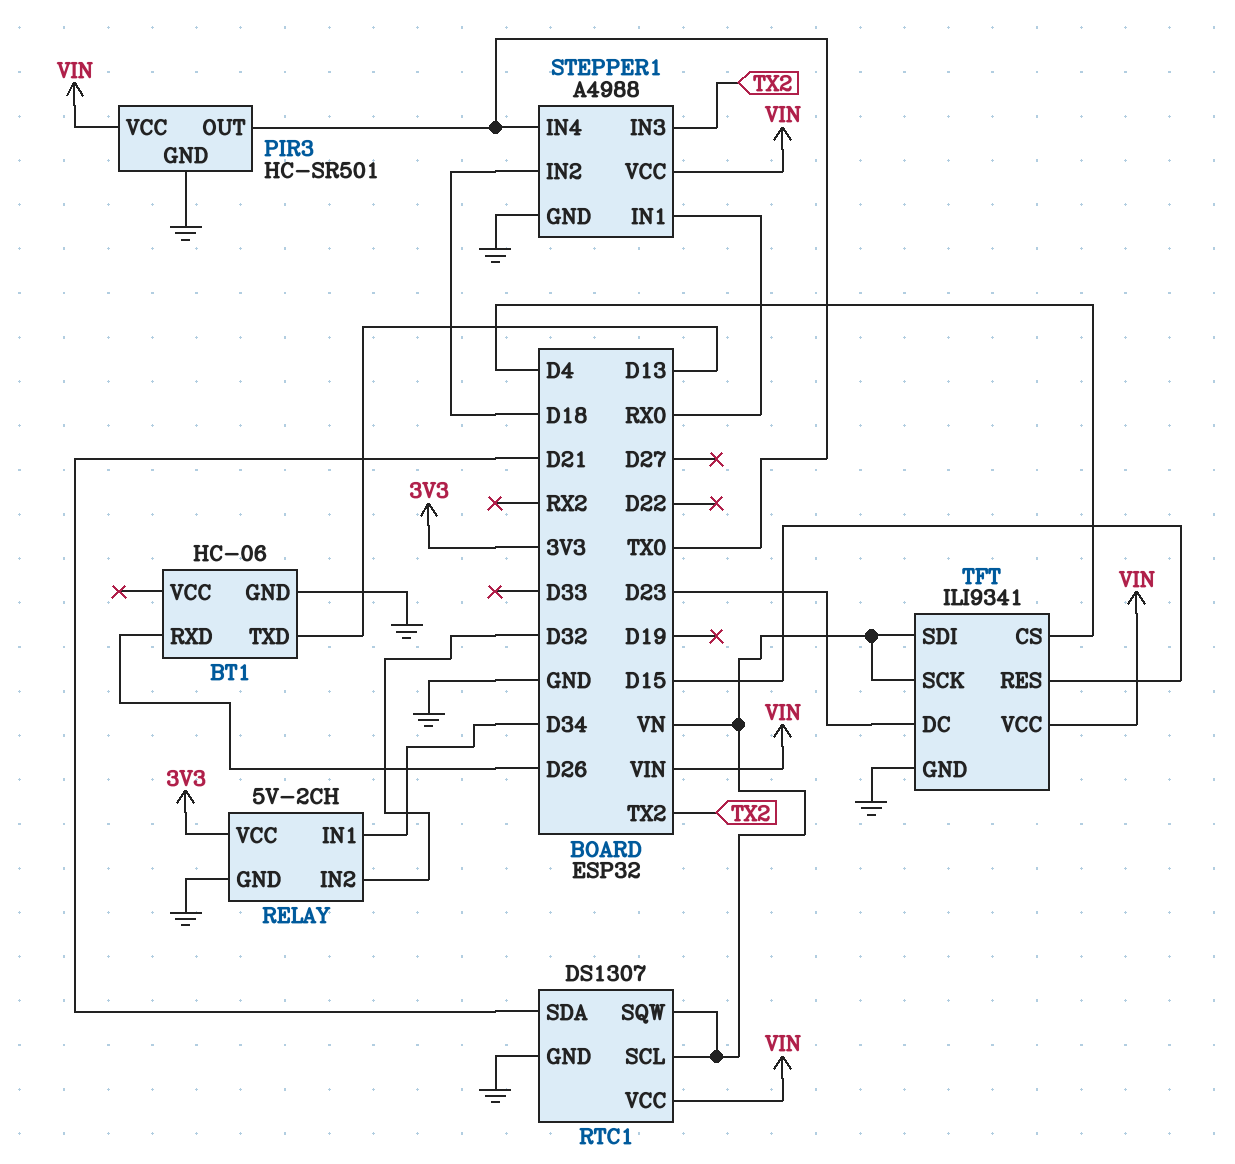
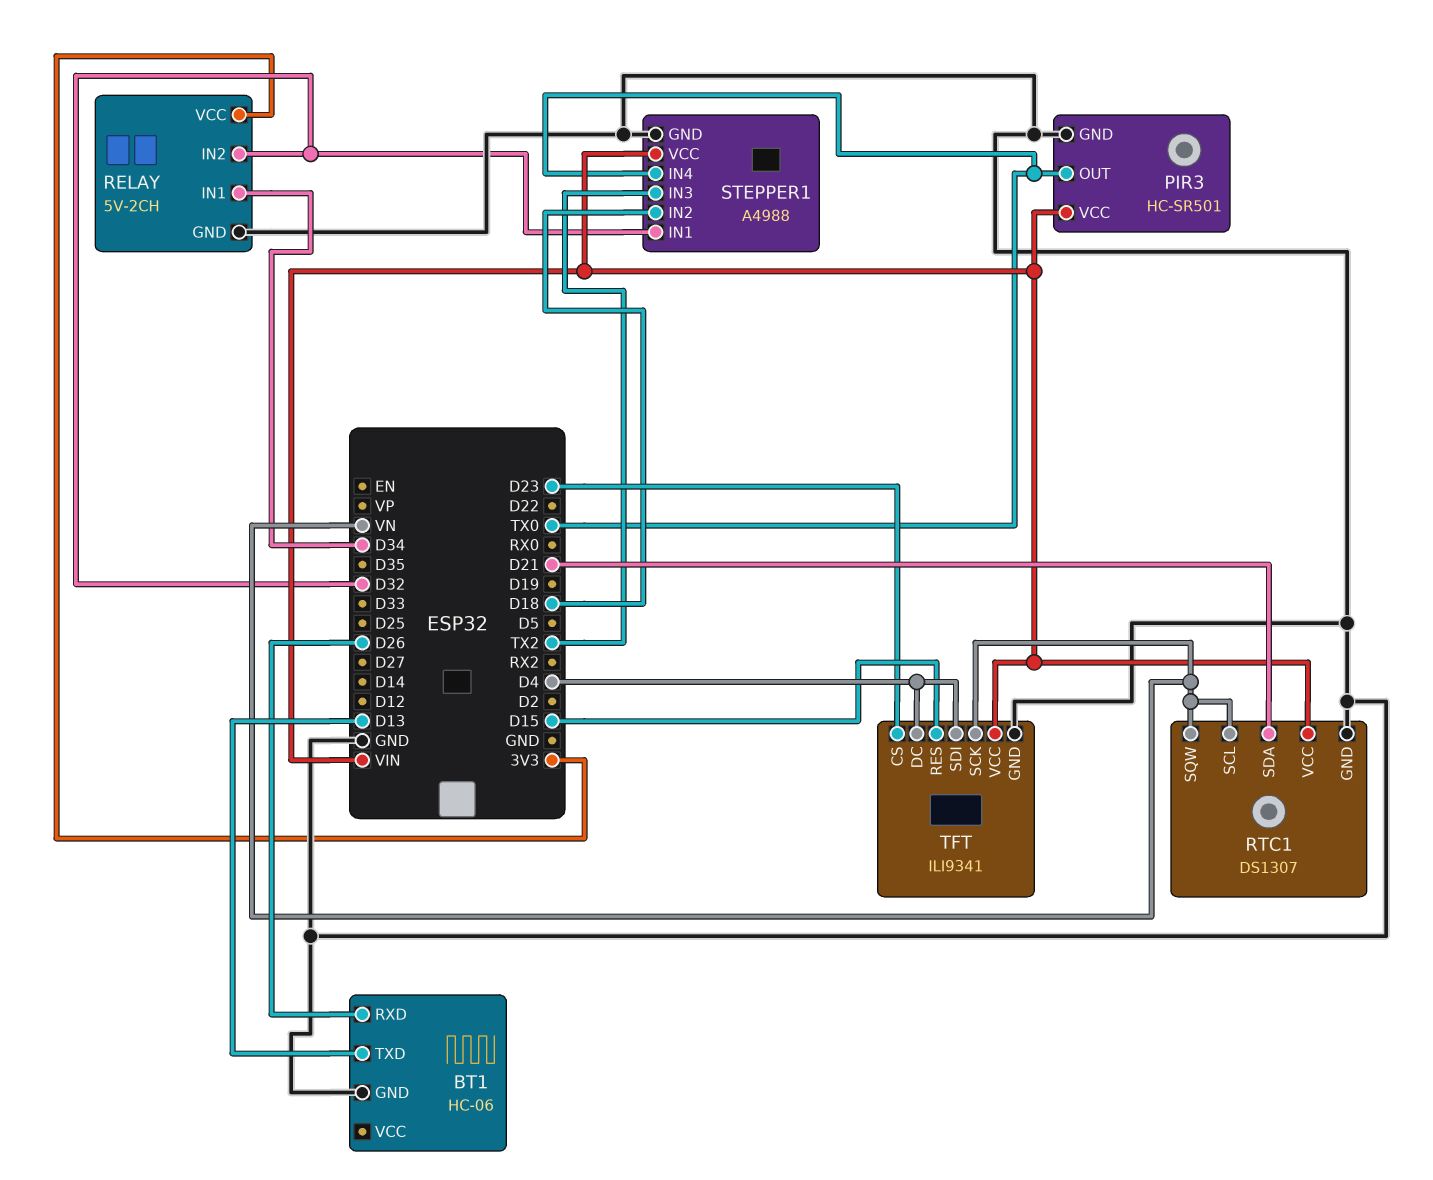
STEPPER1 pin IN1: RX0 -> D32
TFT pin CS: D4 -> D23
TFT pin DC: D23 -> D4
TFT pin SDI: VN -> D4

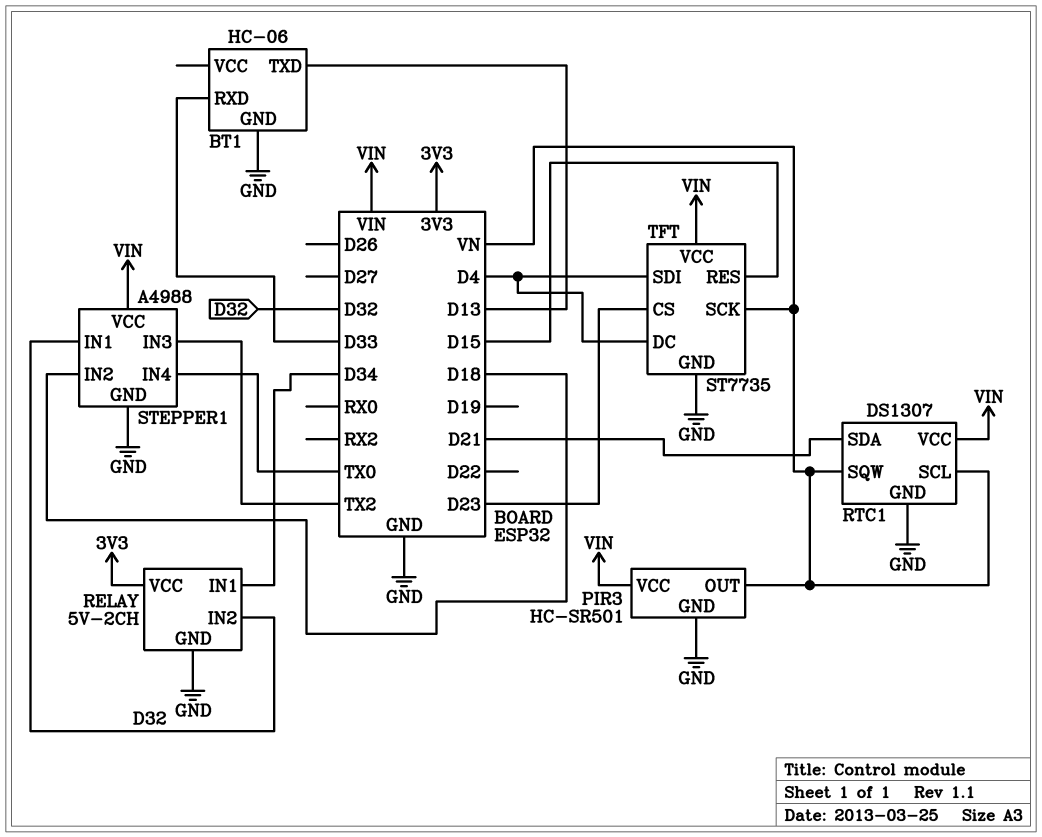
BT1 pin RXD: D26 -> D33
PIR3 pin OUT: TX0 -> VN
TFT: ILI9341 -> ST7735

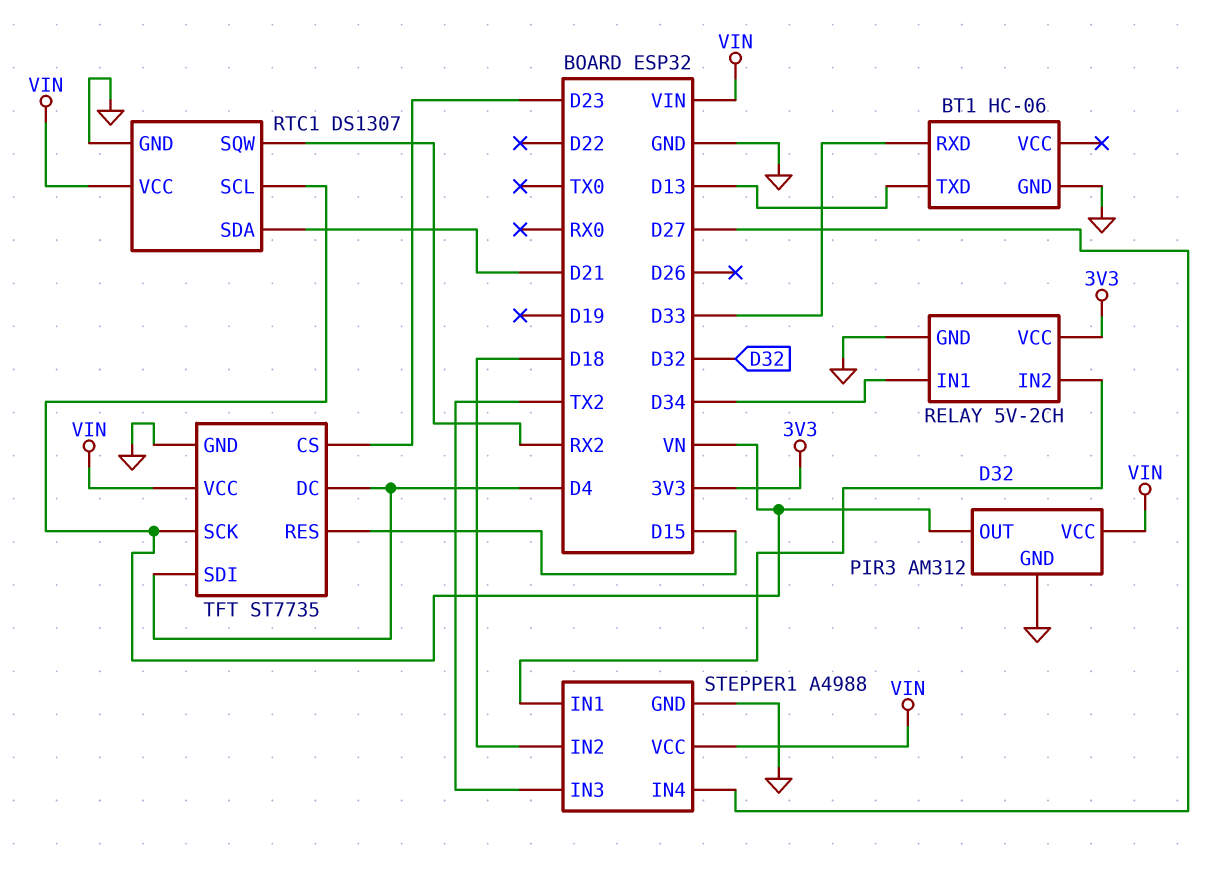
PIR3: HC-SR501 -> AM312
RTC1 pin SQW: VN -> RX2
STEPPER1 pin IN4: TX0 -> D27

